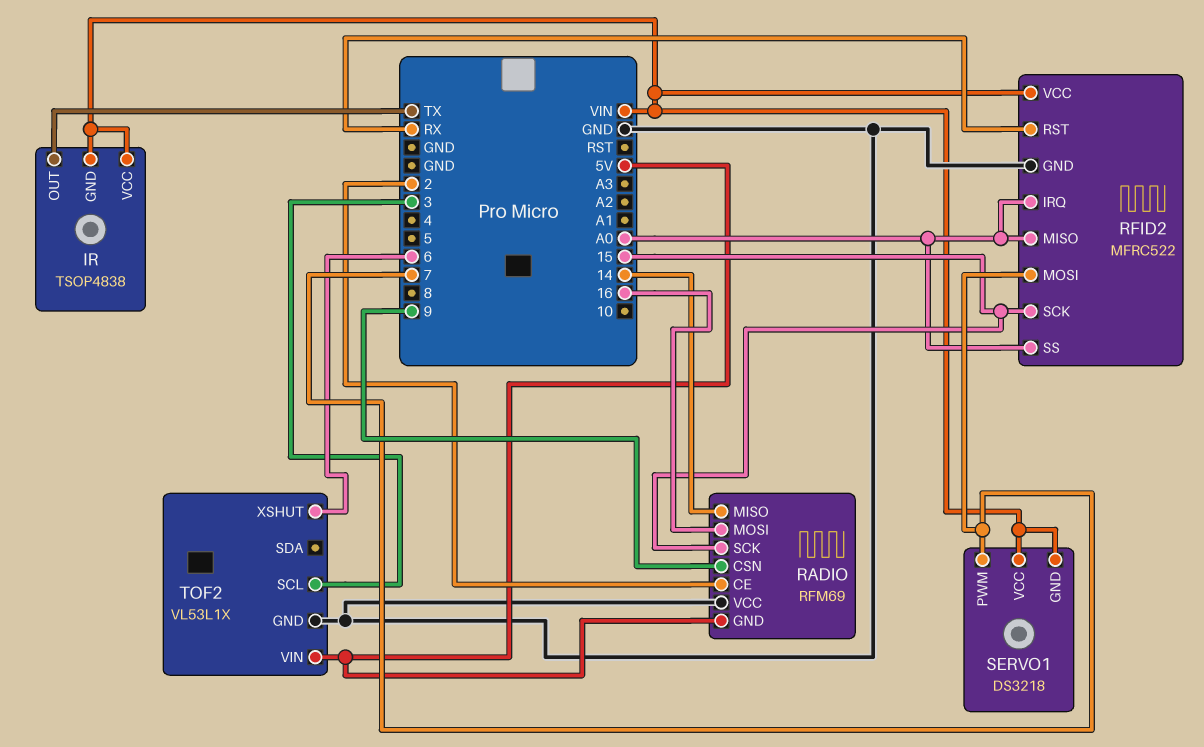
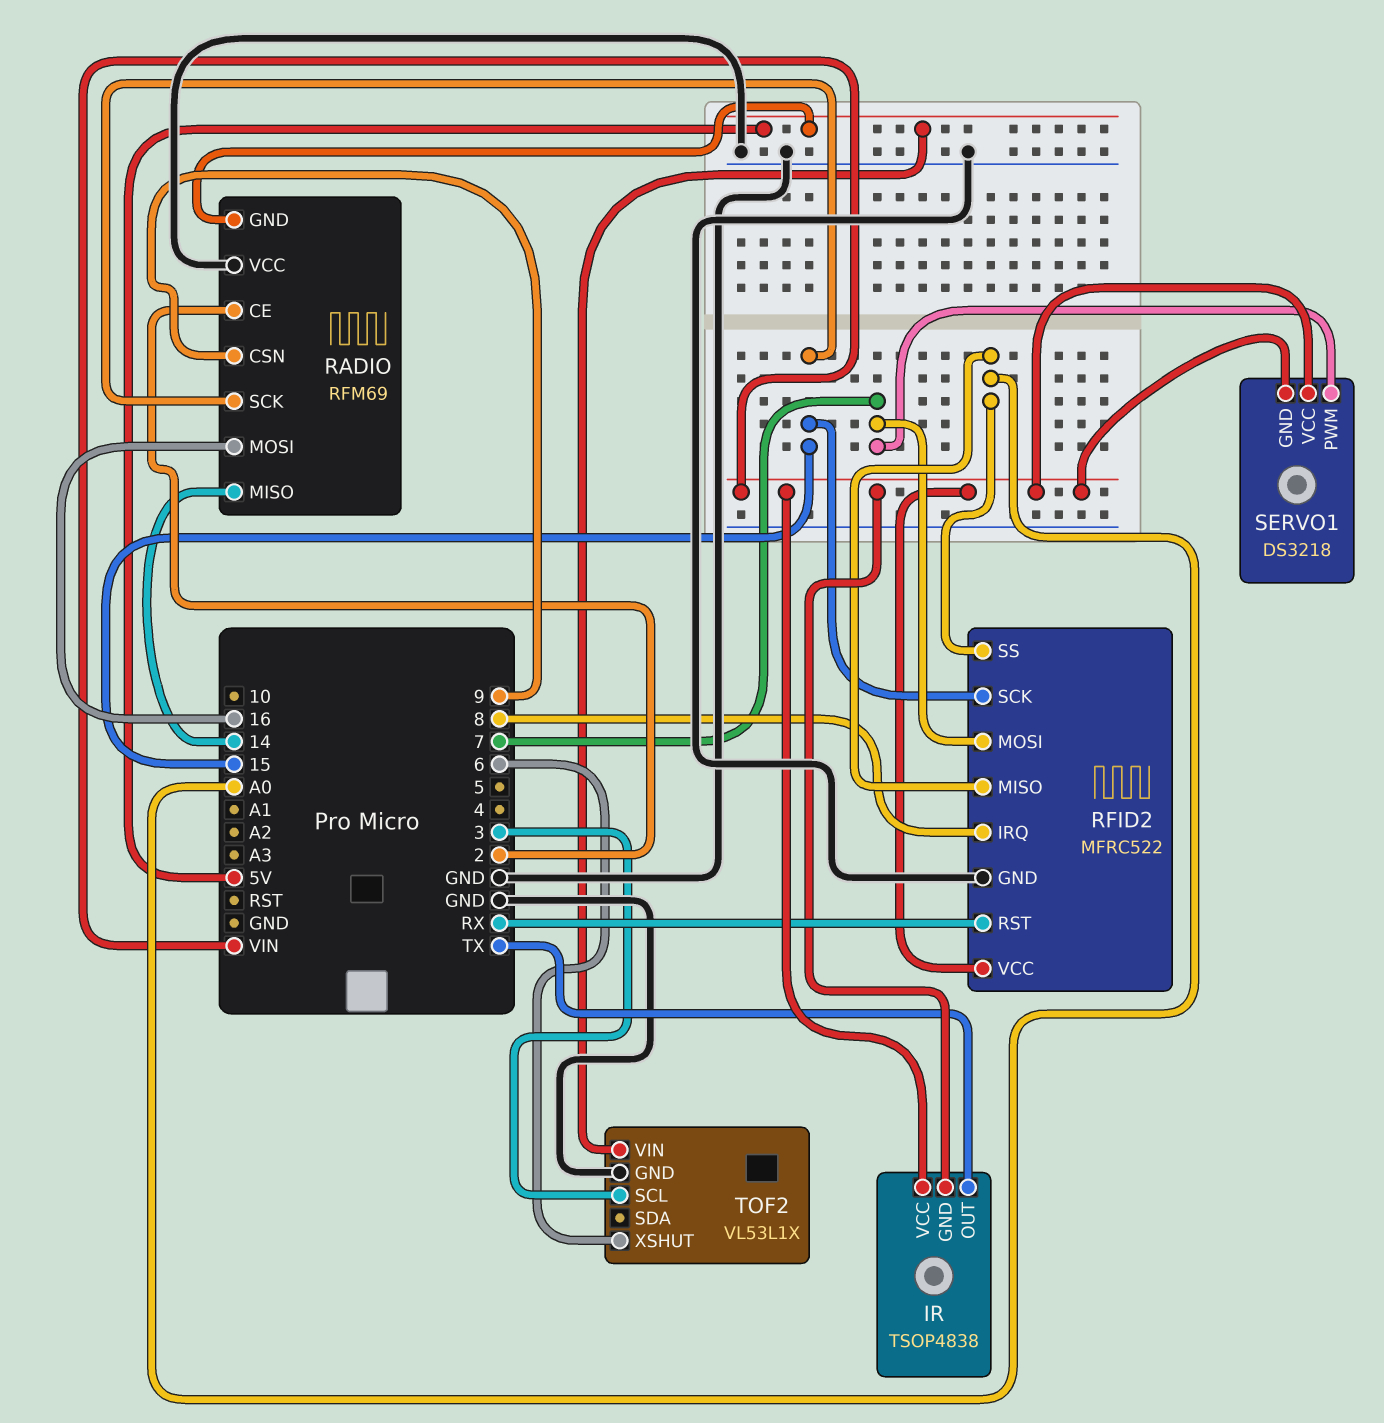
RFID2 pin IRQ: A0 -> 8

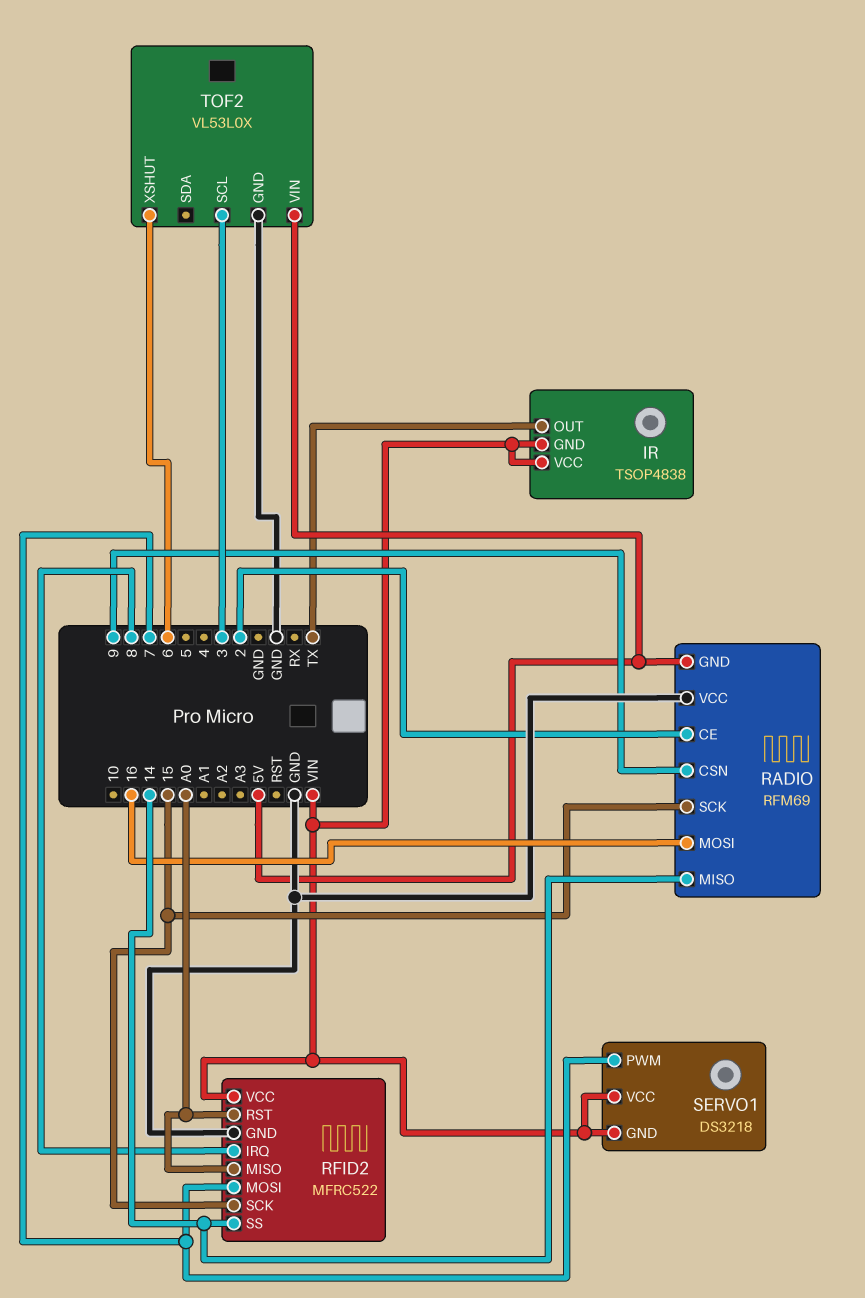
RFID2 pin RST: RX -> A0
RFID2 pin SS: A0 -> 14
TOF2: VL53L1X -> VL53L0X

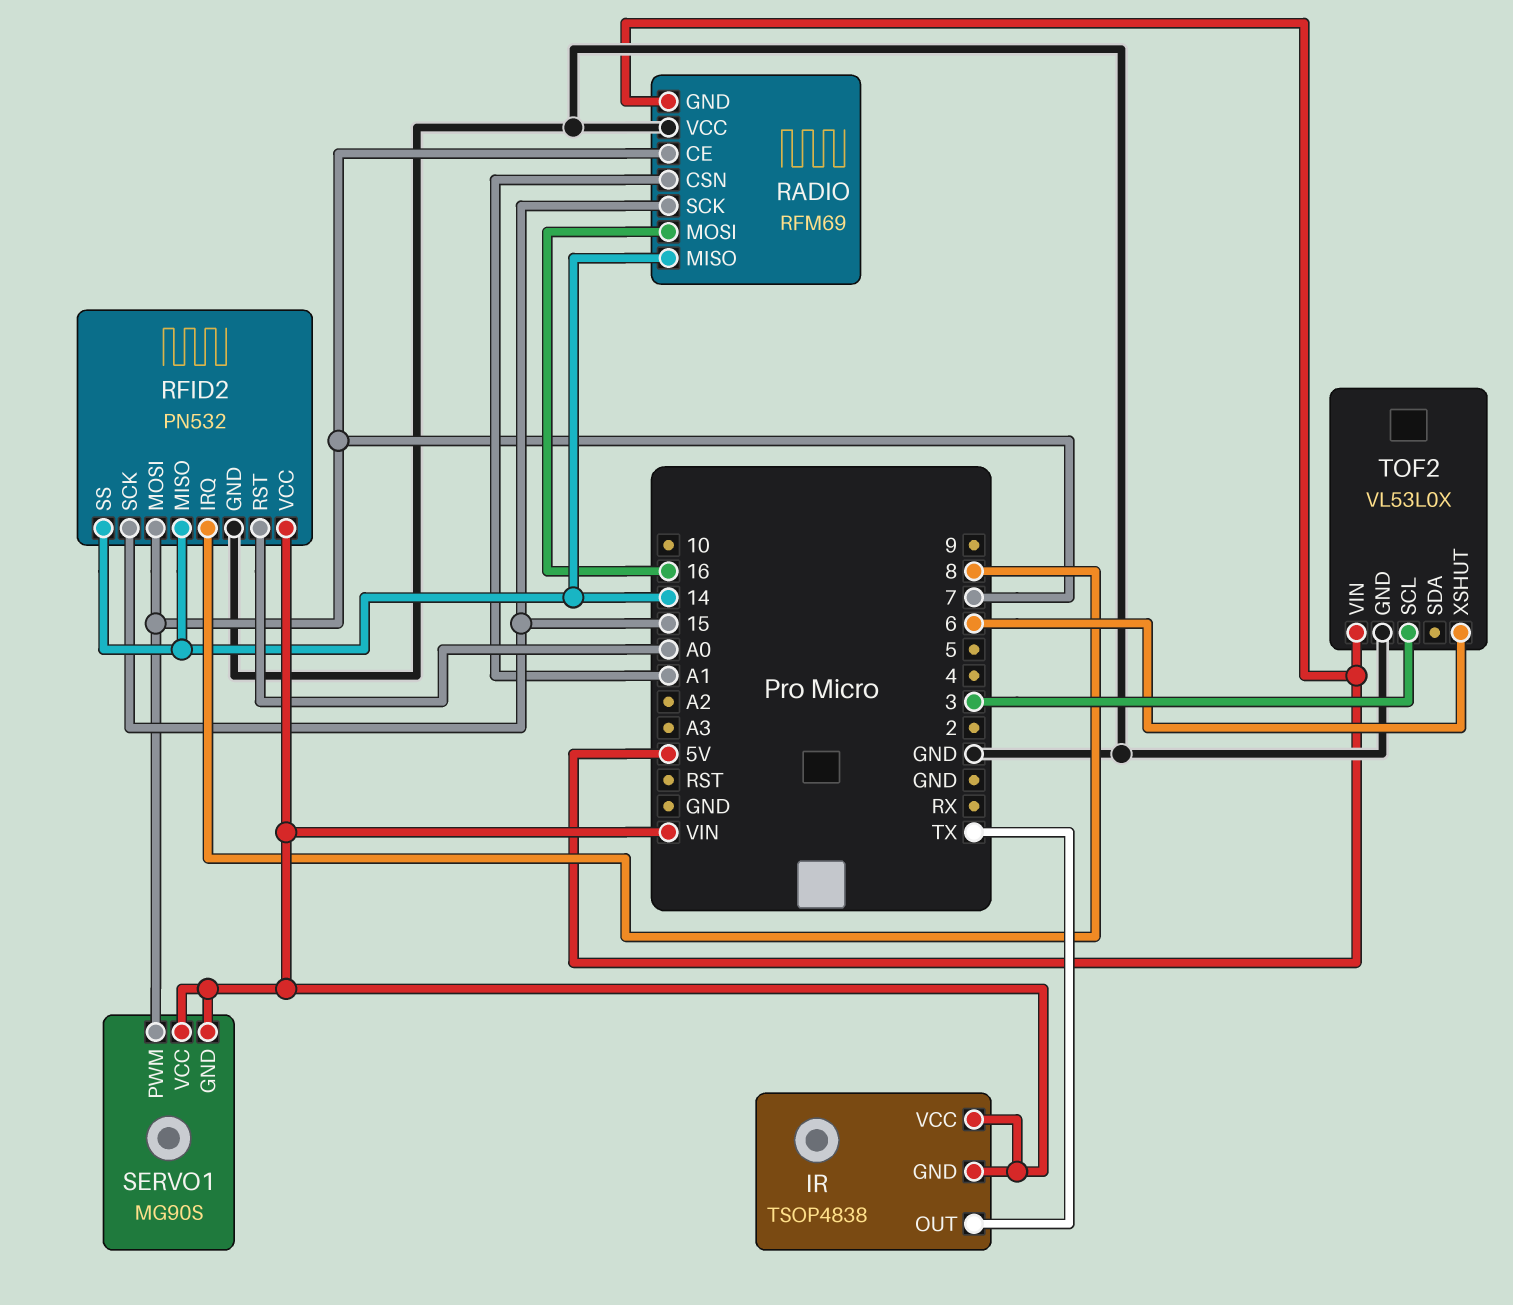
RADIO pin CE: 2 -> 7
RADIO pin CSN: 9 -> A1
RFID2: MFRC522 -> PN532
RFID2 pin MISO: A0 -> 14
SERVO1: DS3218 -> MG90S

